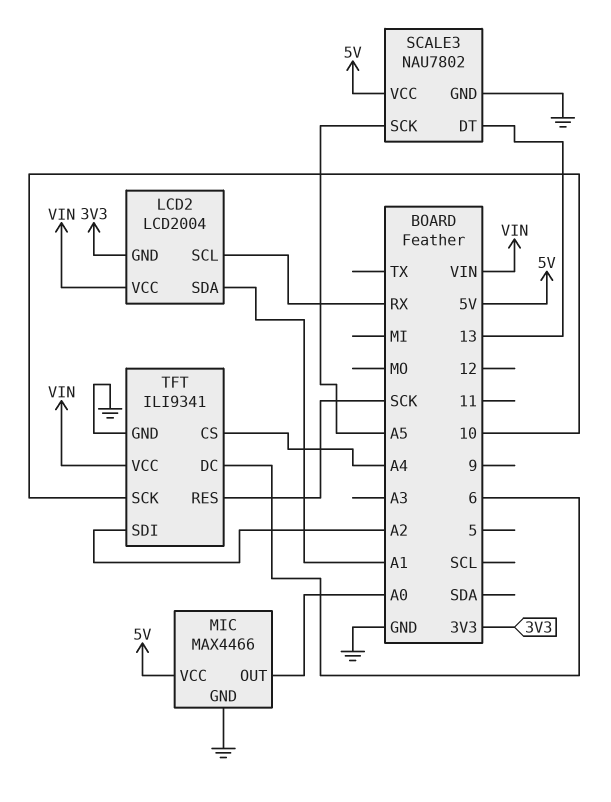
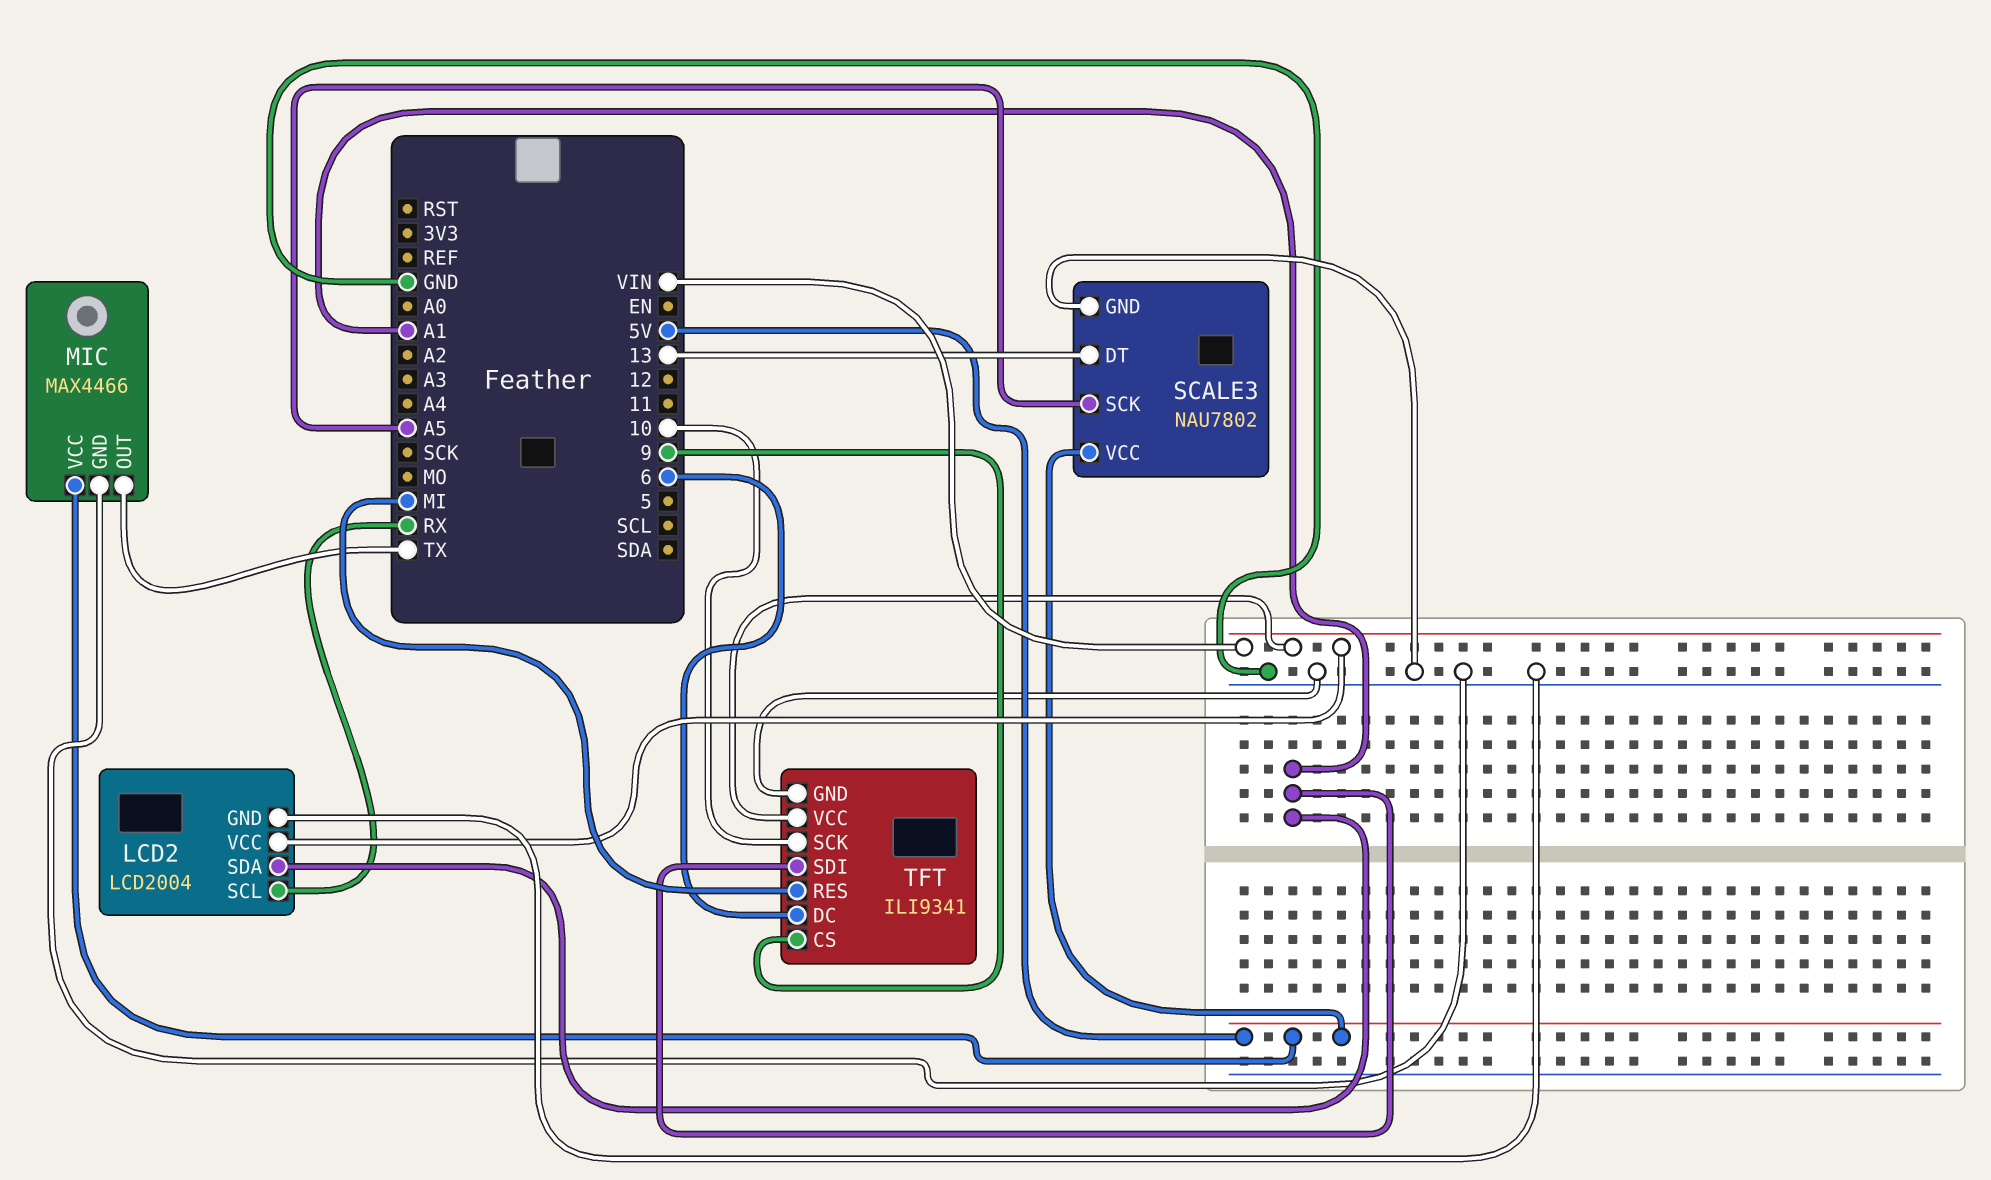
LCD2 pin GND: 3V3 -> GND
MIC pin OUT: A0 -> TX
TFT pin CS: A4 -> 9
TFT pin RES: SCK -> MI
TFT pin SDI: A2 -> A1

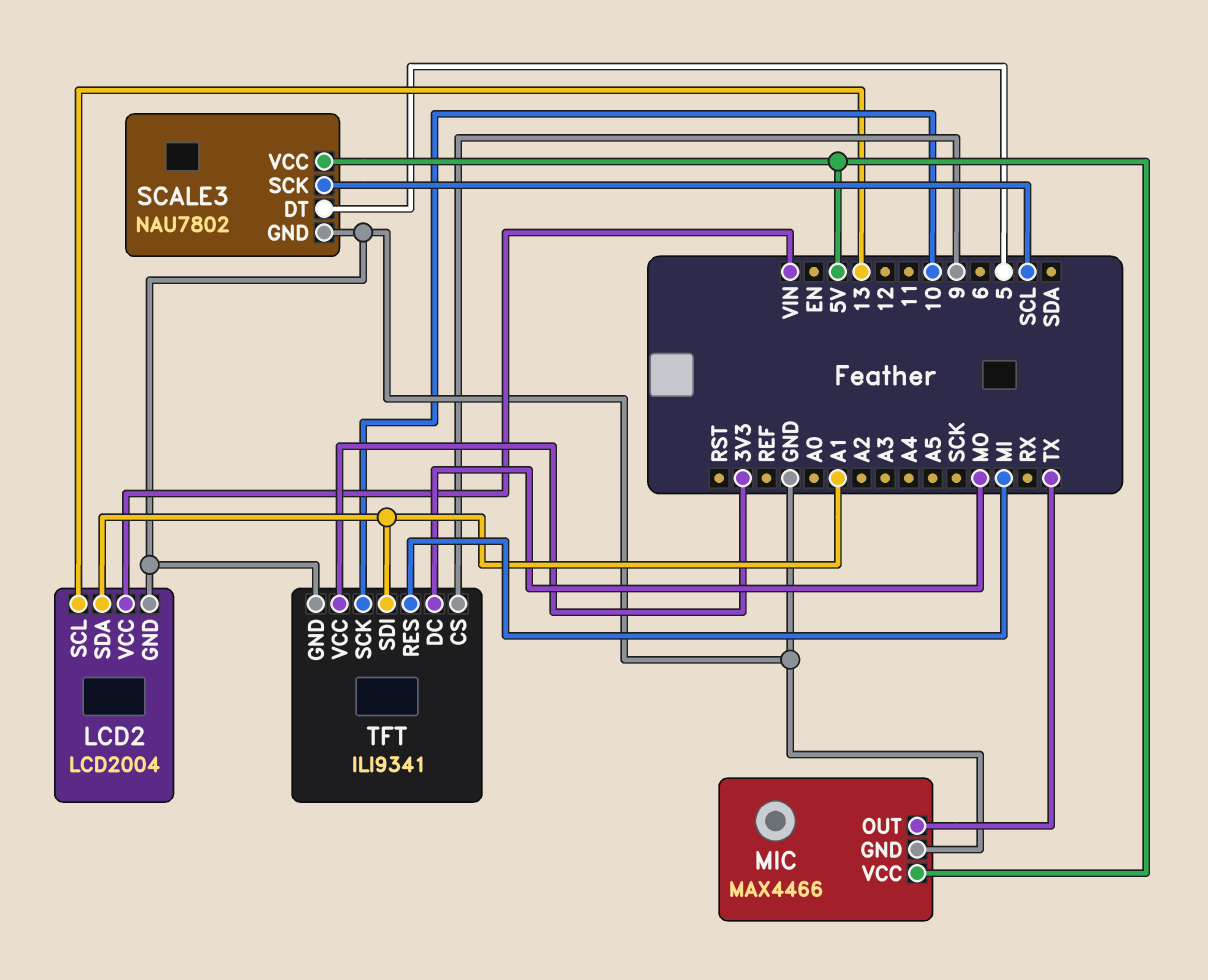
LCD2 pin SCL: RX -> 13
SCALE3 pin DT: 13 -> 5
SCALE3 pin SCK: A5 -> SCL
TFT pin DC: 6 -> MO
TFT pin VCC: VIN -> 3V3

